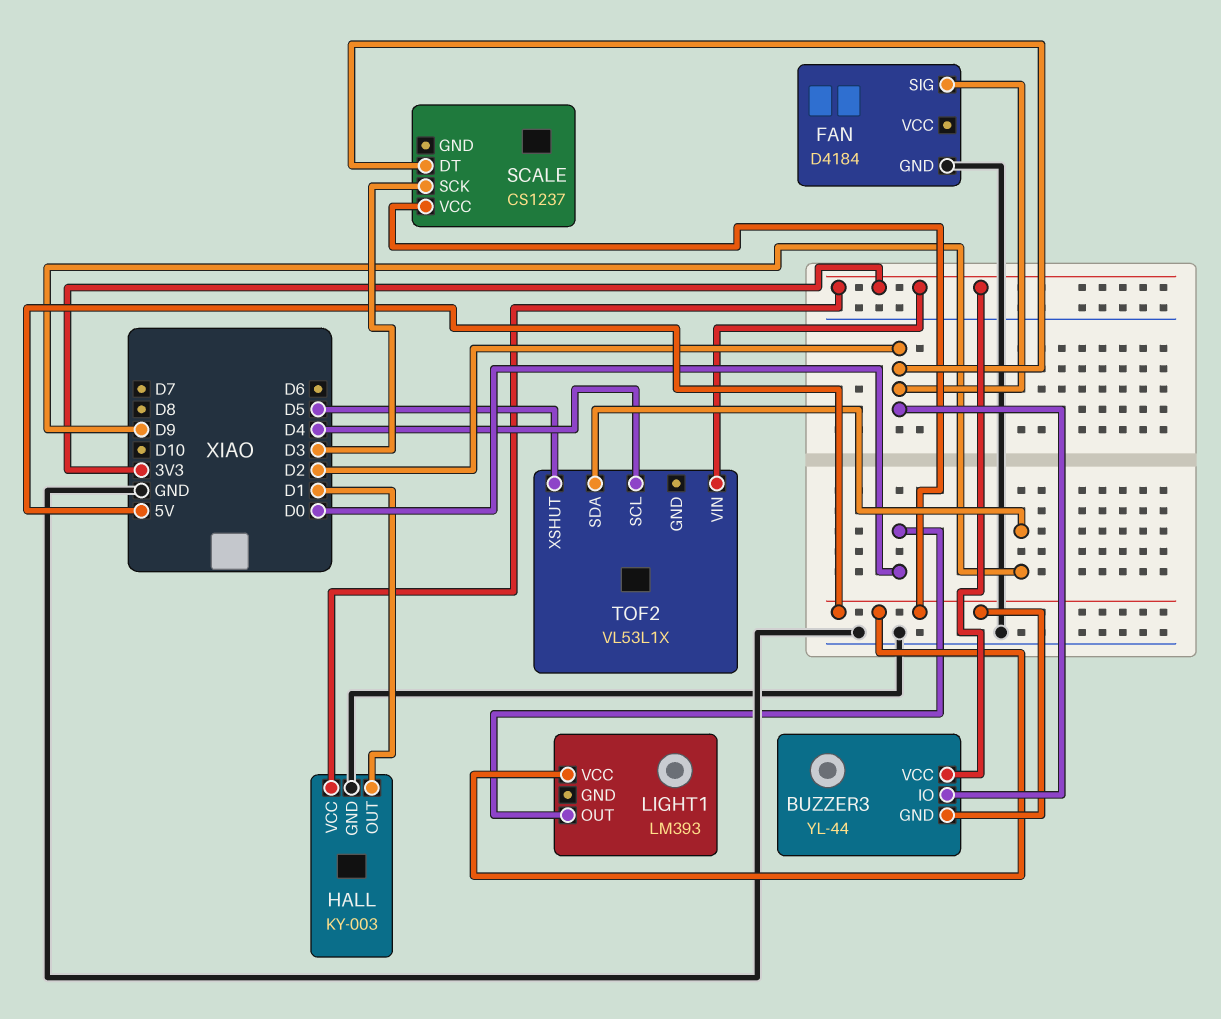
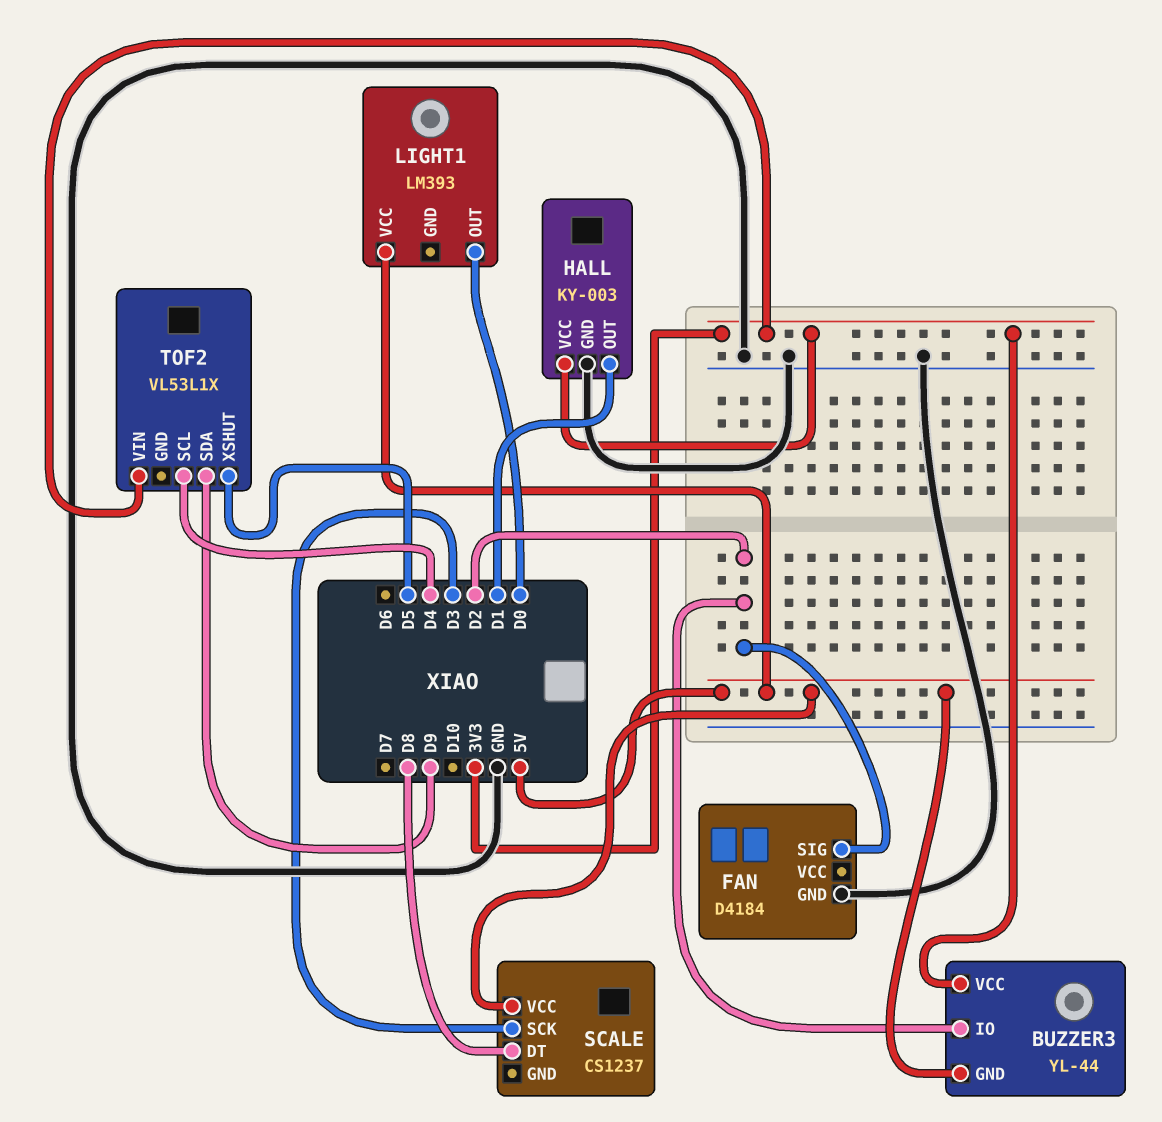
SCALE pin DT: D2 -> D8

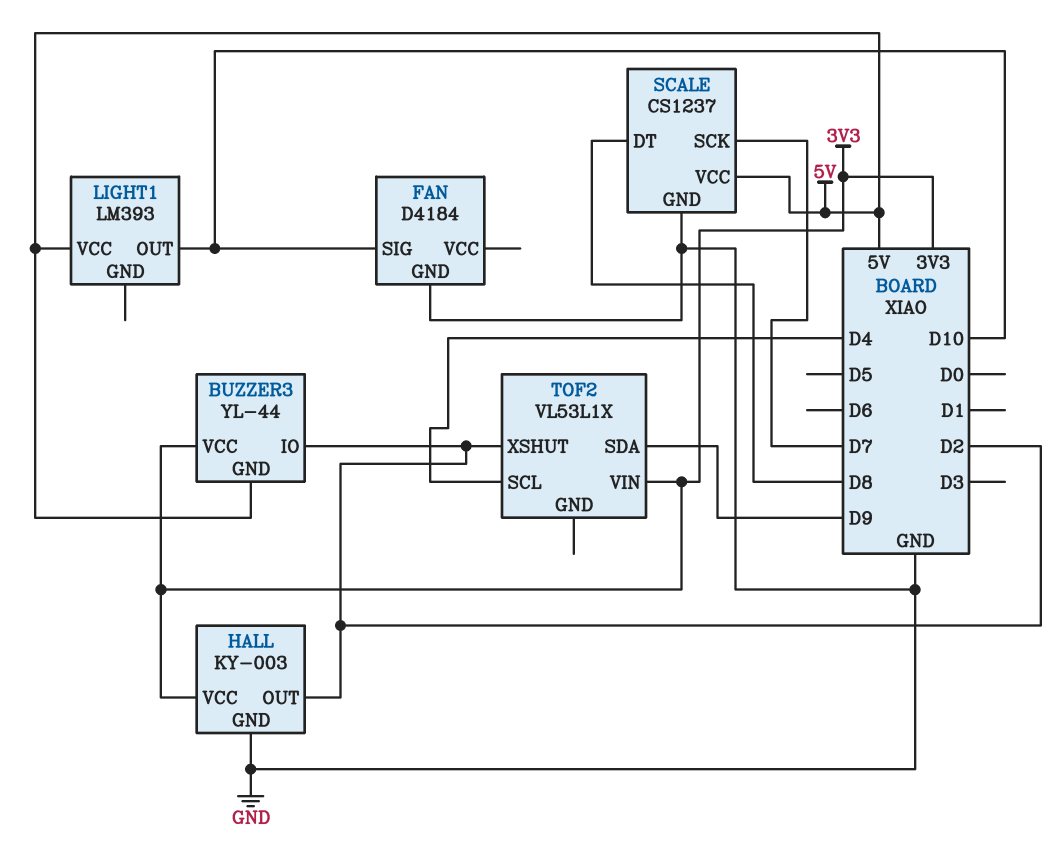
FAN pin SIG: D2 -> D10
HALL pin OUT: D1 -> D2
LIGHT1 pin OUT: D0 -> D10
SCALE pin GND: none -> GND
SCALE pin SCK: D3 -> D7
TOF2 pin XSHUT: D5 -> D2

